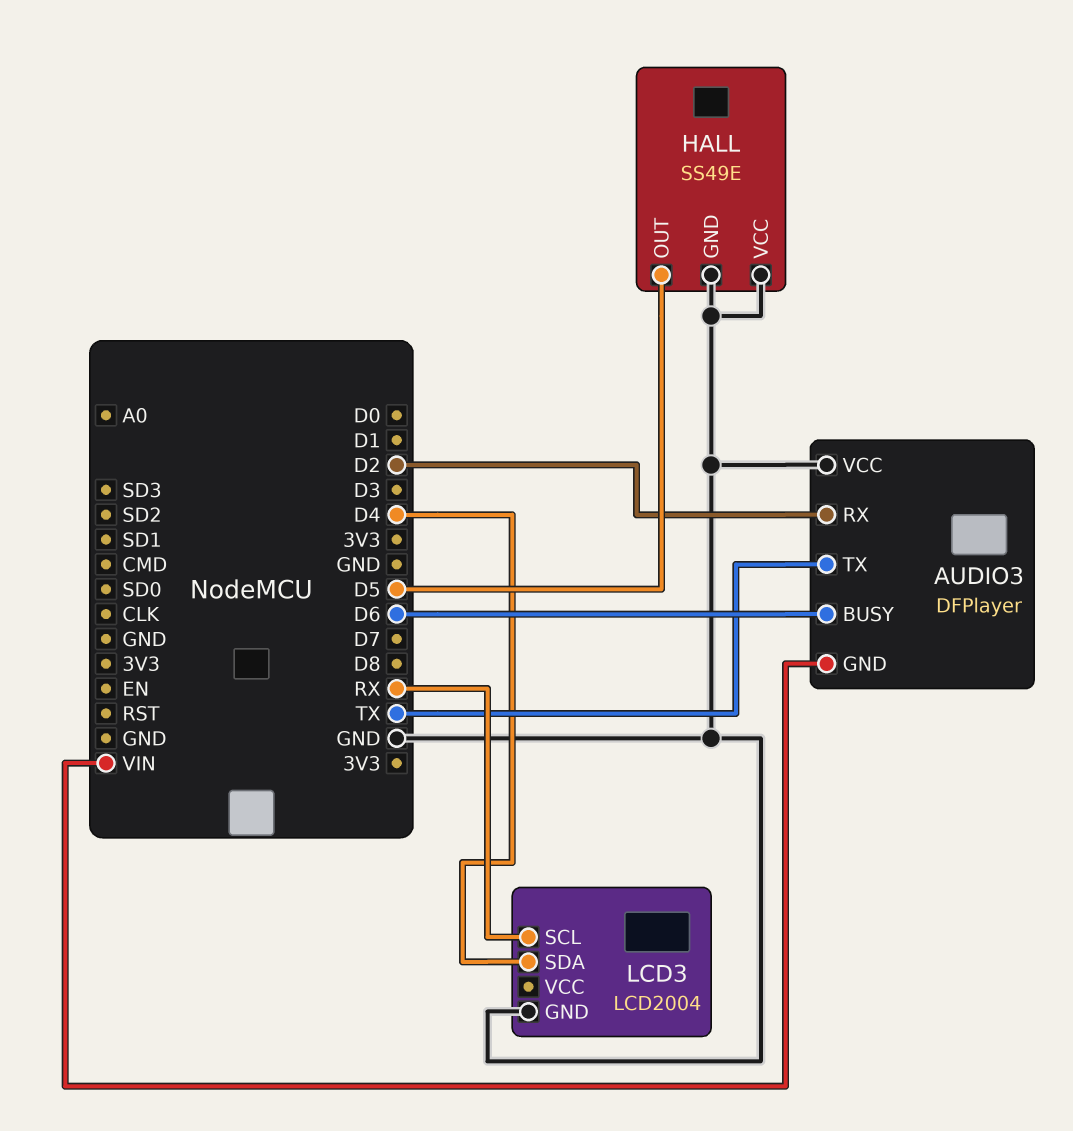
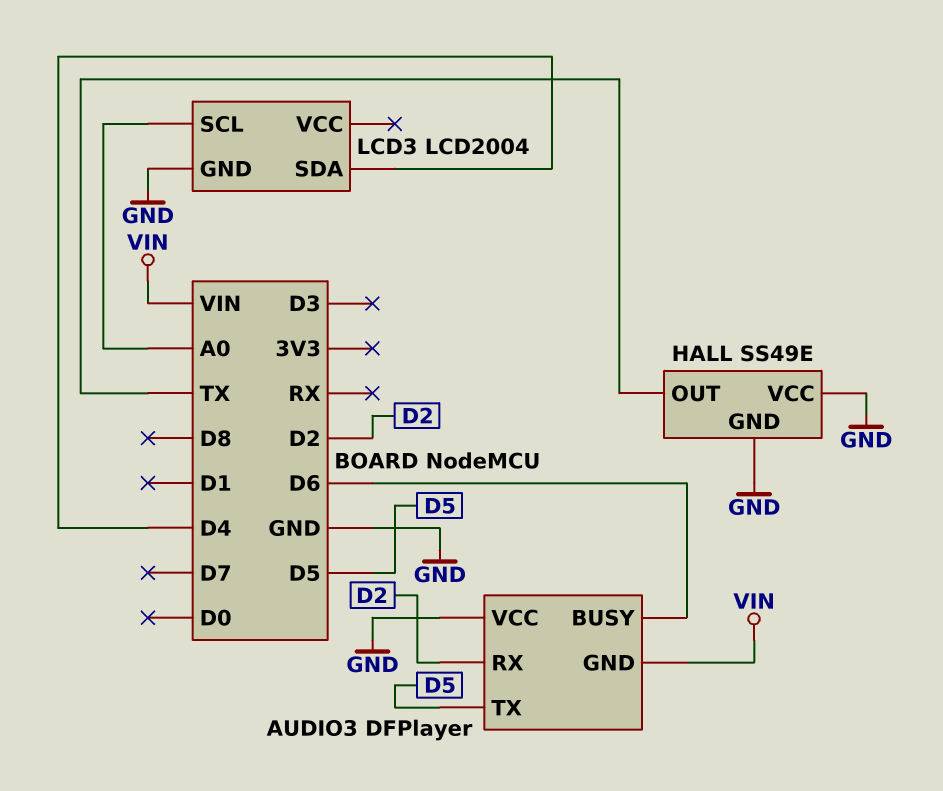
AUDIO3 pin TX: TX -> D5
HALL pin OUT: D5 -> TX
LCD3 pin SCL: RX -> A0

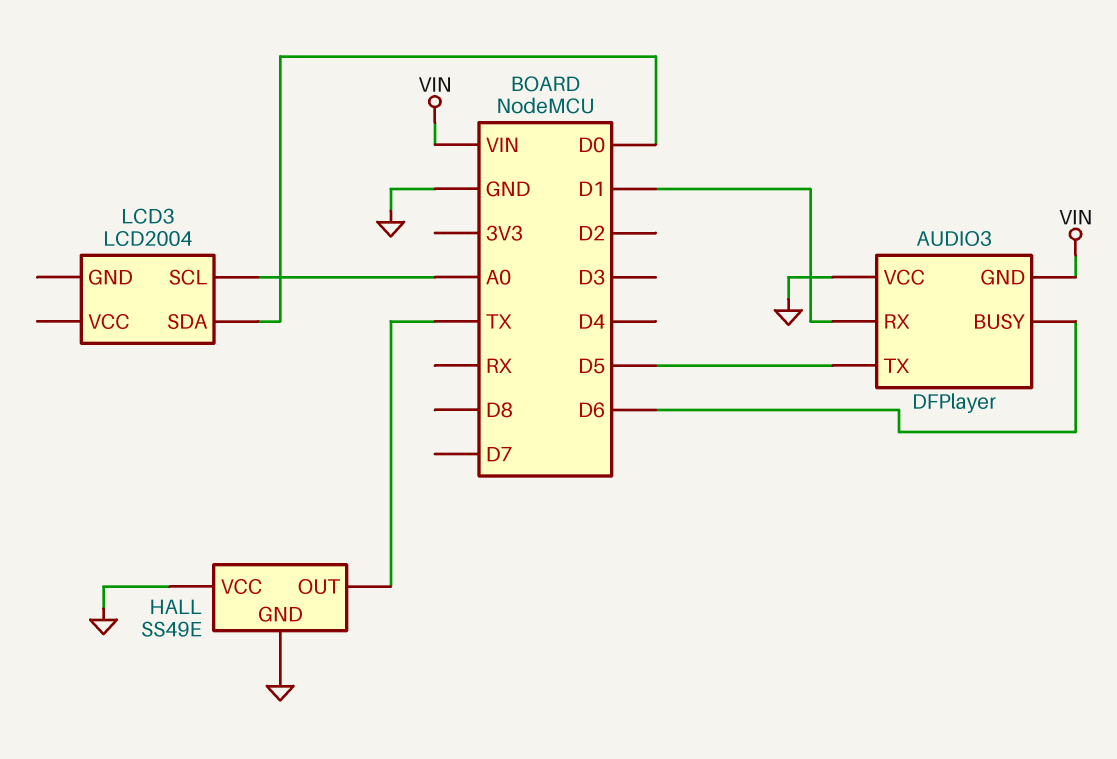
AUDIO3 pin RX: D2 -> D1
LCD3 pin GND: GND -> none
LCD3 pin SDA: D4 -> D0

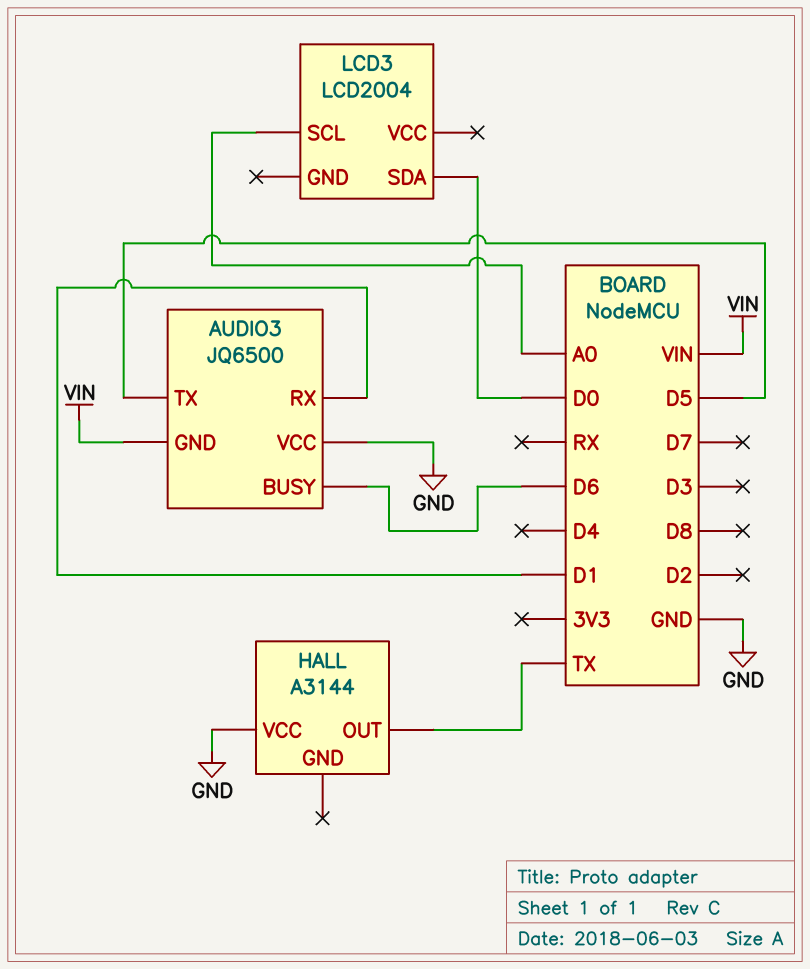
AUDIO3: DFPlayer -> JQ6500
HALL: SS49E -> A3144
HALL pin GND: GND -> none

